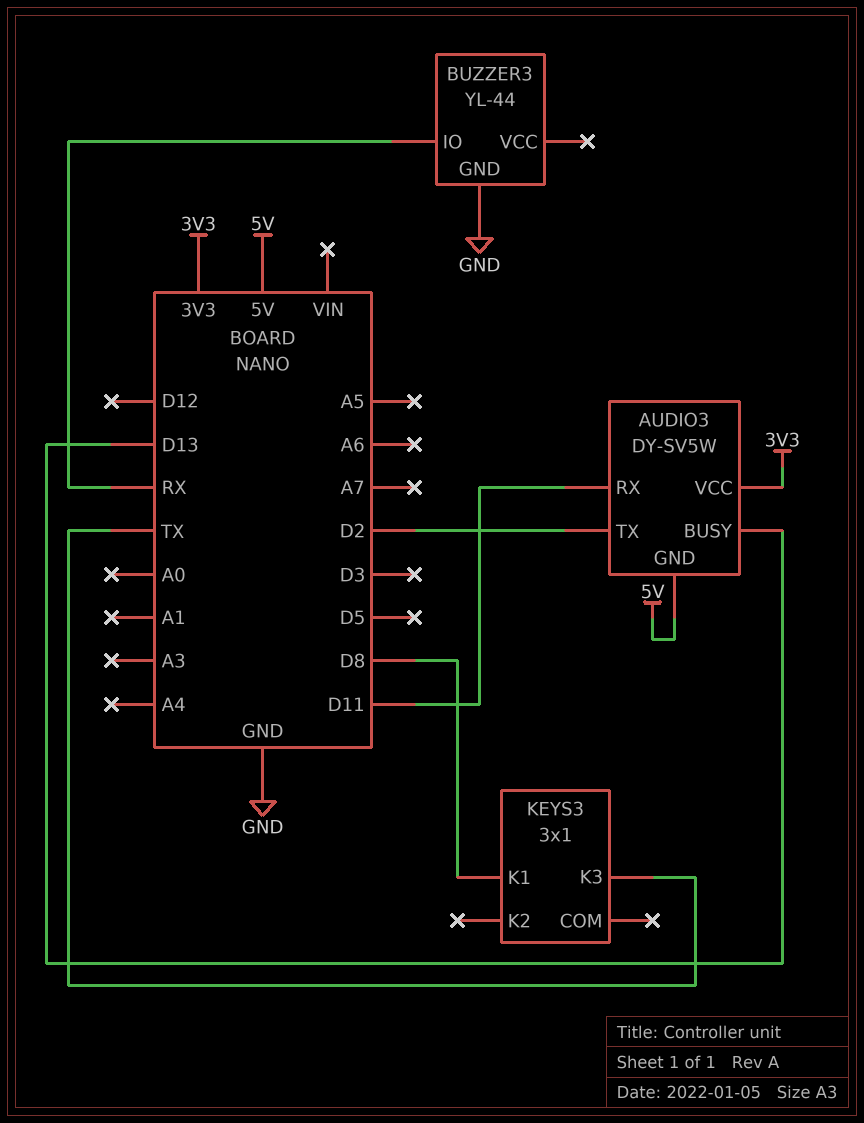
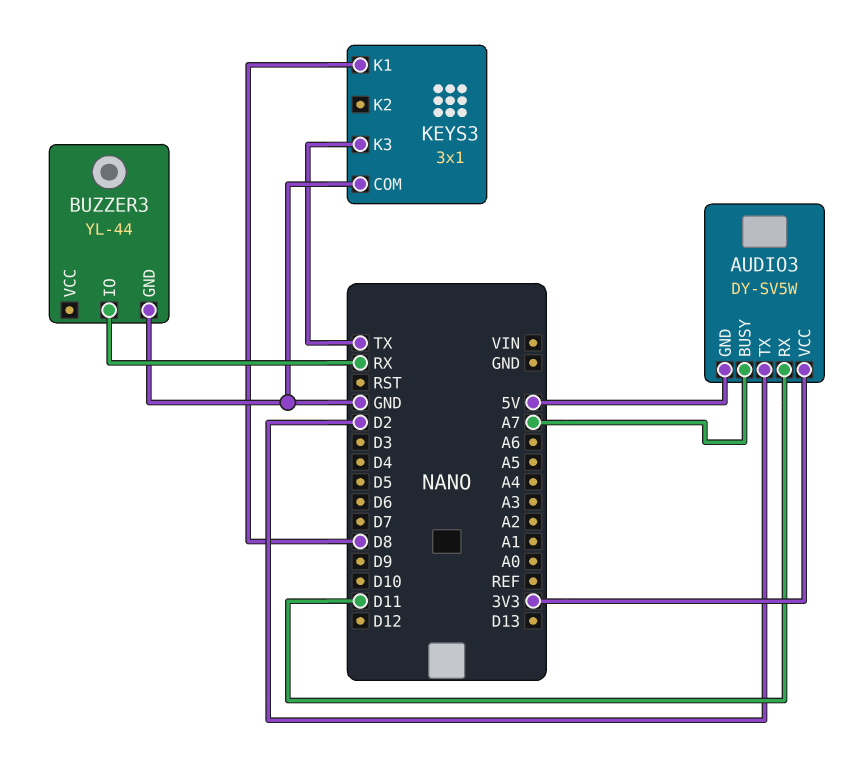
AUDIO3 pin BUSY: D13 -> A7
KEYS3 pin COM: none -> GND

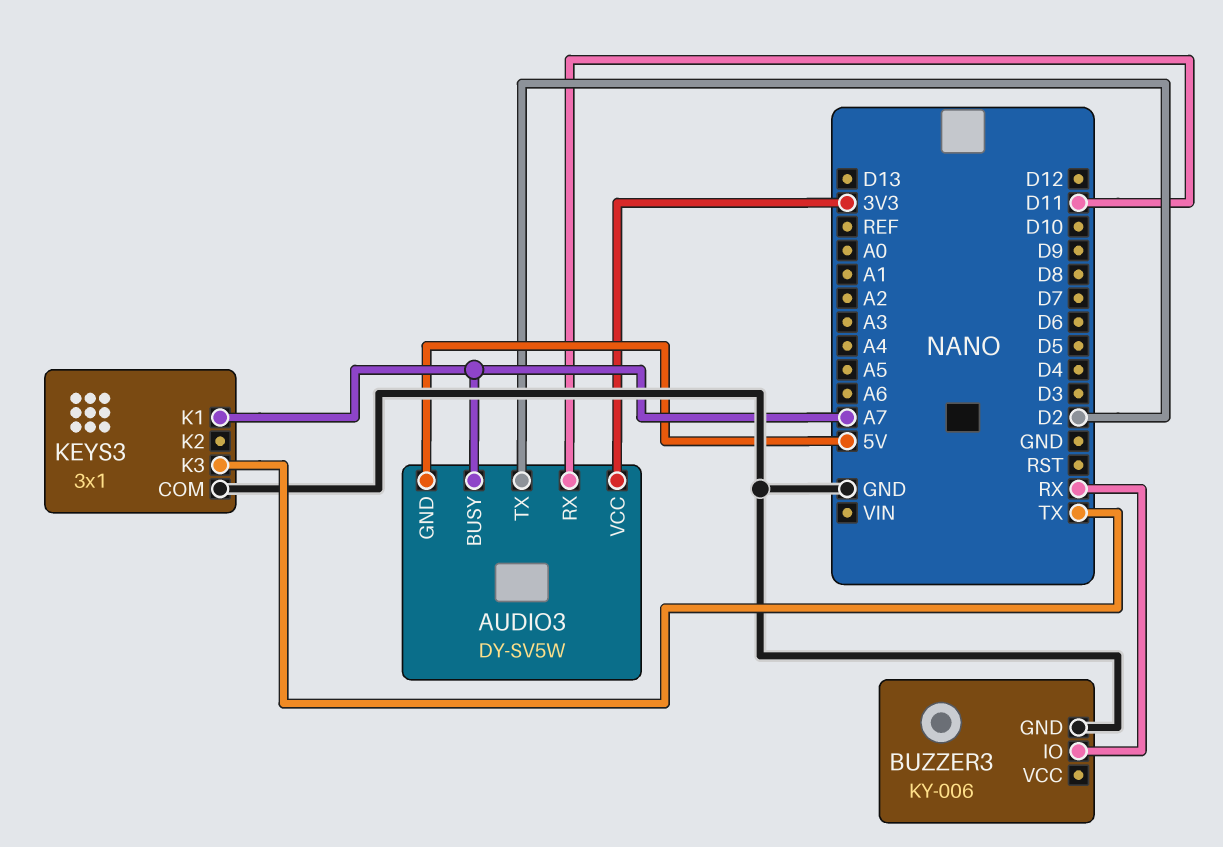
BUZZER3: YL-44 -> KY-006
KEYS3 pin K1: D8 -> A7

